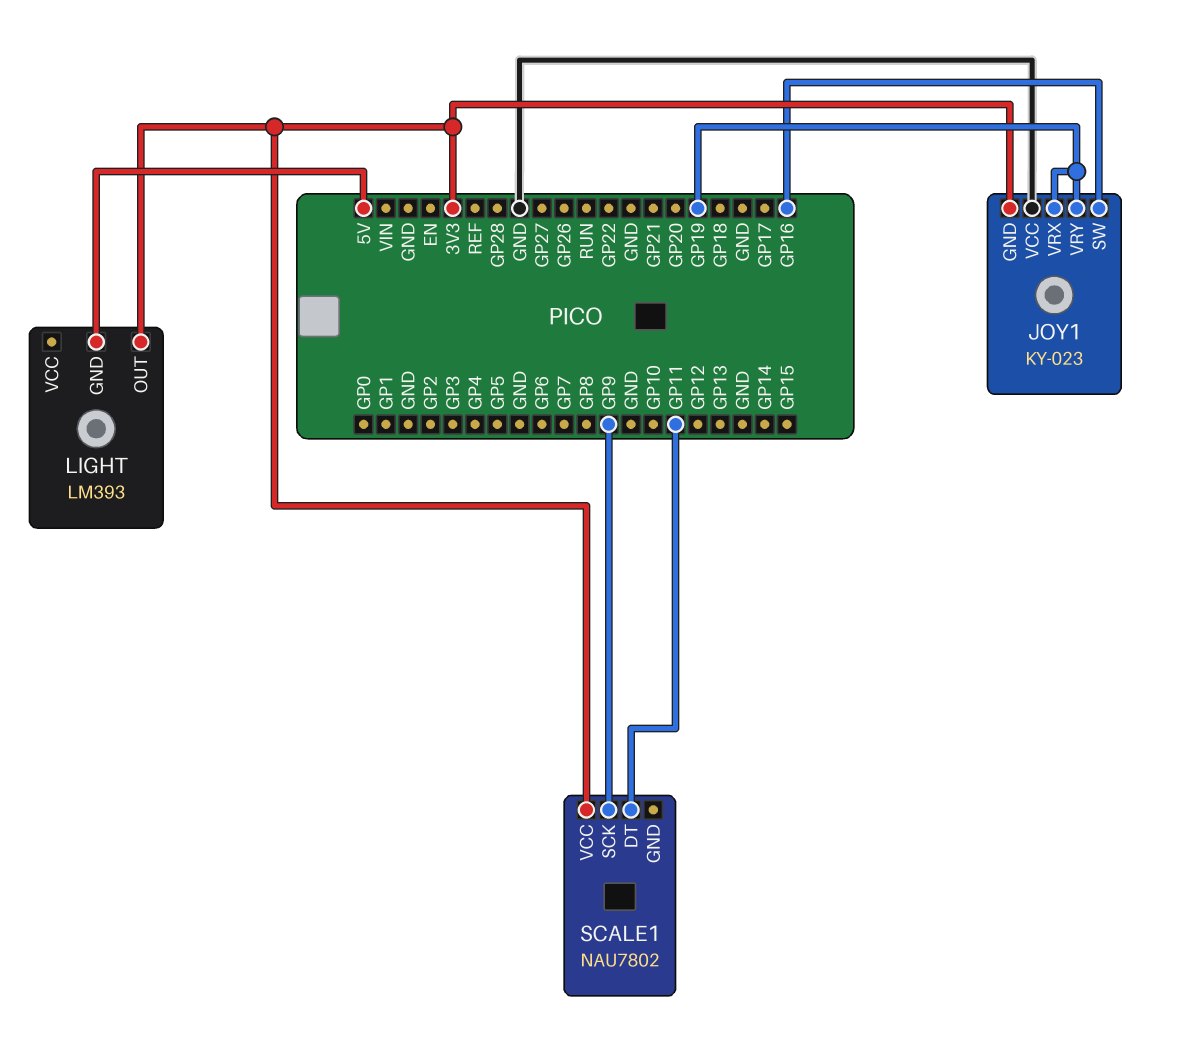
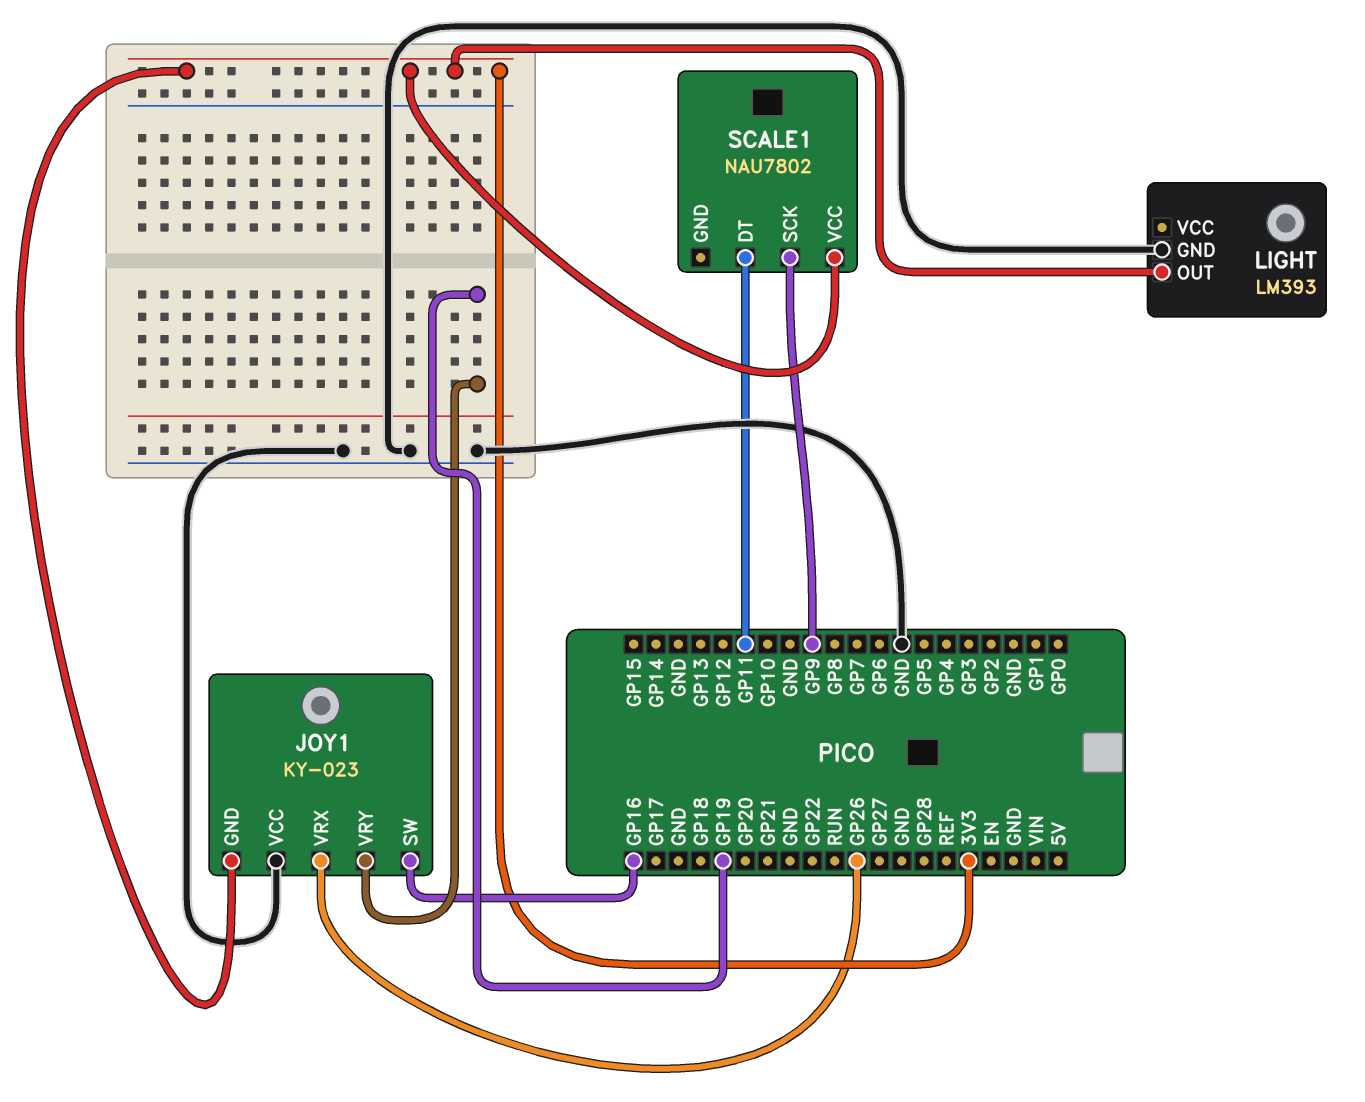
JOY1 pin VRX: GP19 -> GP26
LIGHT pin GND: 5V -> GND

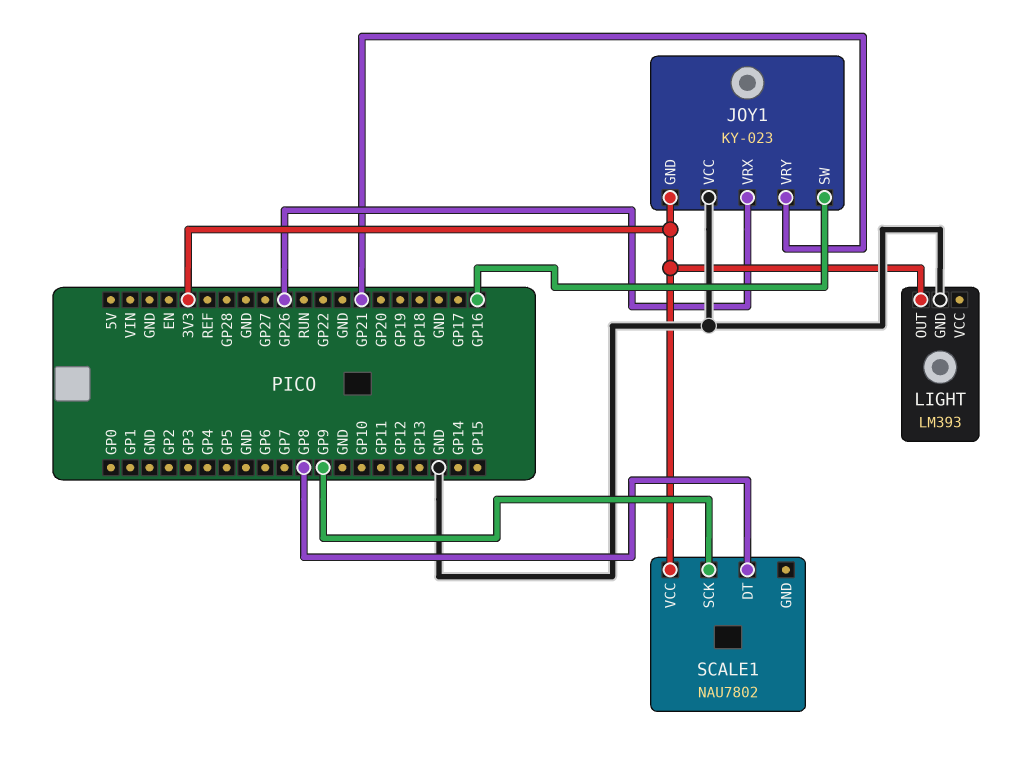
JOY1 pin VRY: GP19 -> GP21
SCALE1 pin DT: GP11 -> GP8

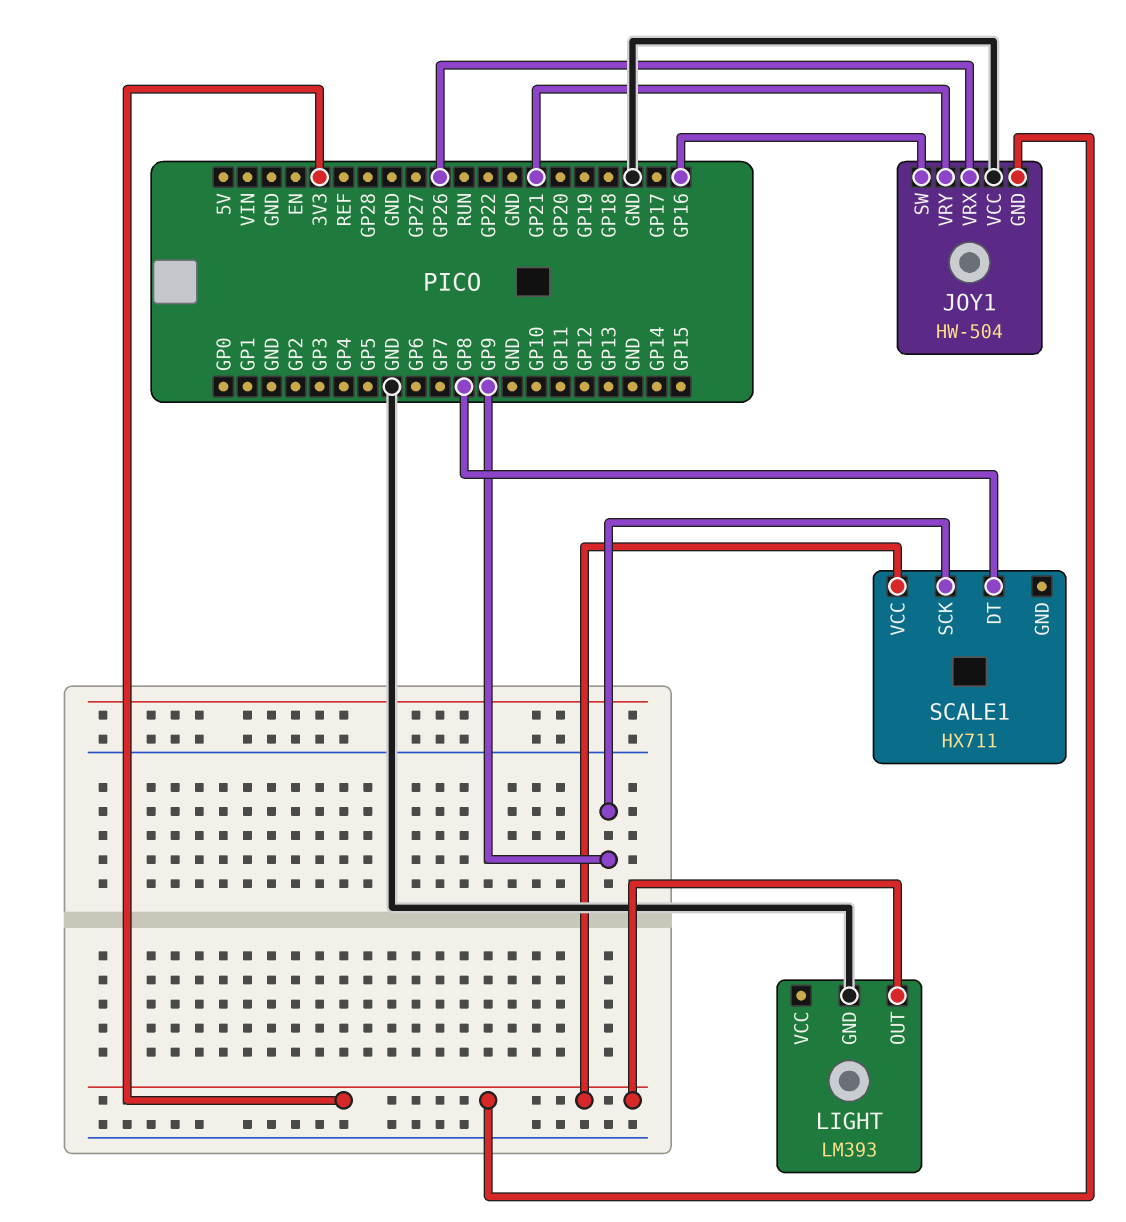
JOY1: KY-023 -> HW-504
SCALE1: NAU7802 -> HX711

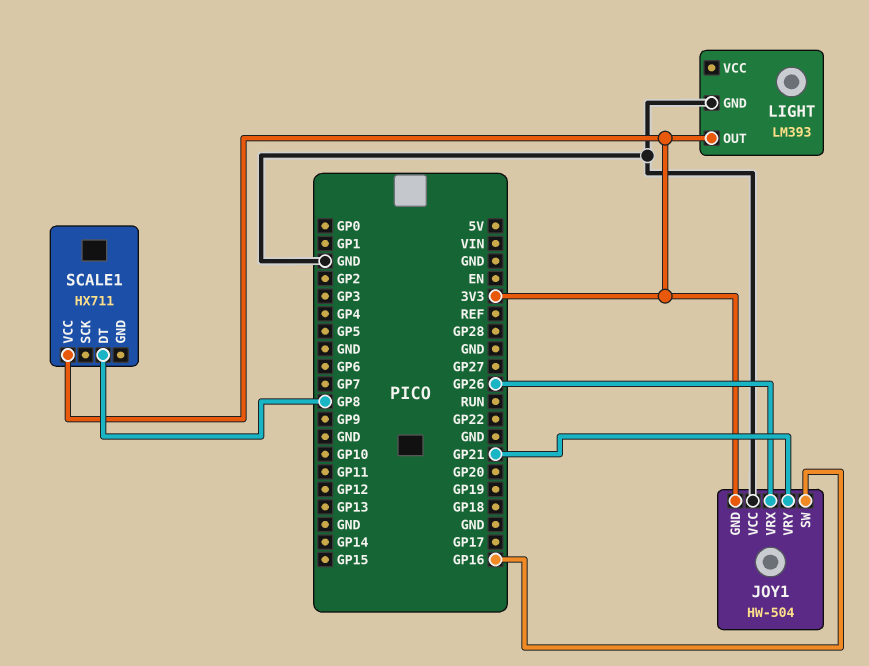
SCALE1 pin SCK: GP9 -> none

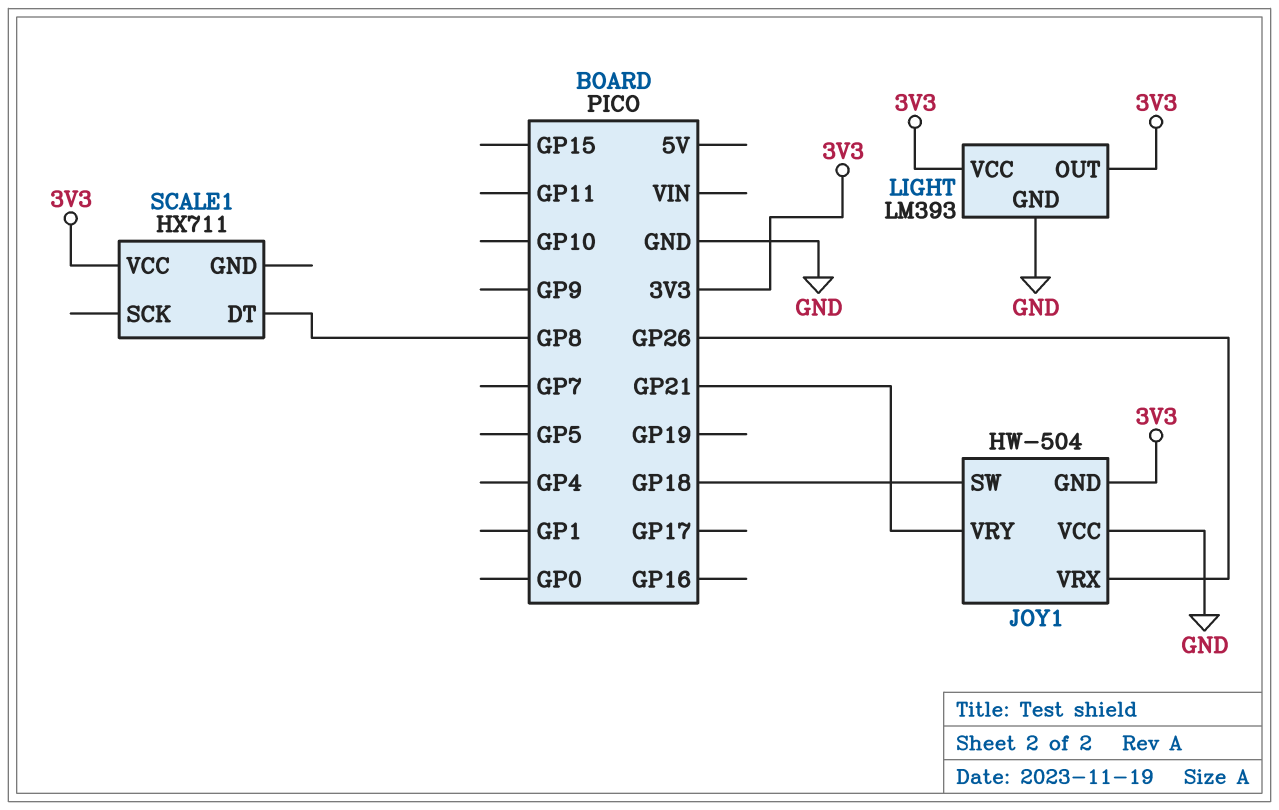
JOY1 pin SW: GP16 -> GP18
LIGHT pin VCC: none -> 3V3

